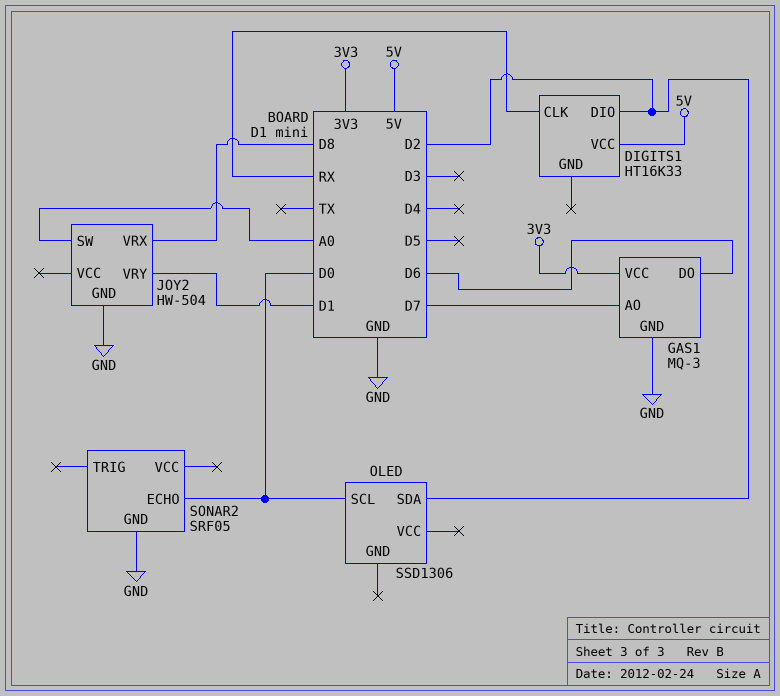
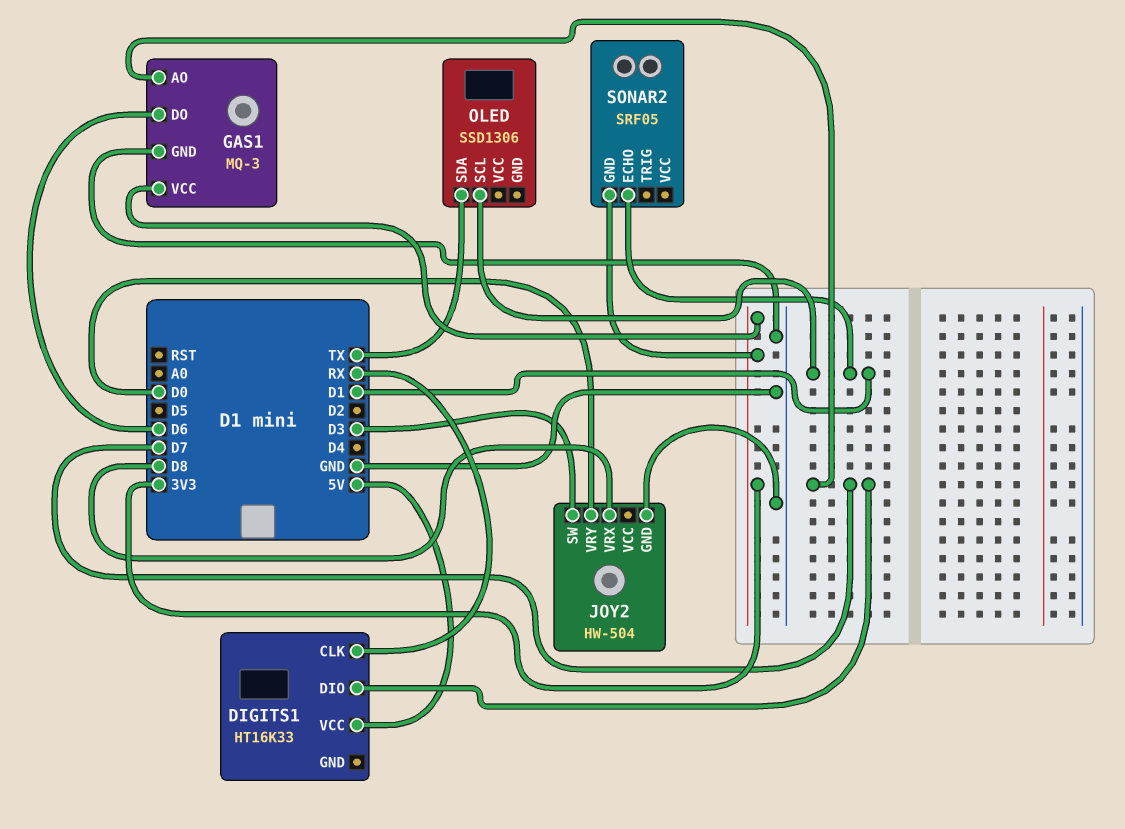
DIGITS1 pin DIO: D2 -> D7
JOY2 pin SW: A0 -> D3
JOY2 pin VRY: D1 -> D0
OLED pin SCL: D0 -> D1
OLED pin SDA: D2 -> TX
SONAR2 pin ECHO: D0 -> D1
SONAR2 pin GND: GND -> 3V3

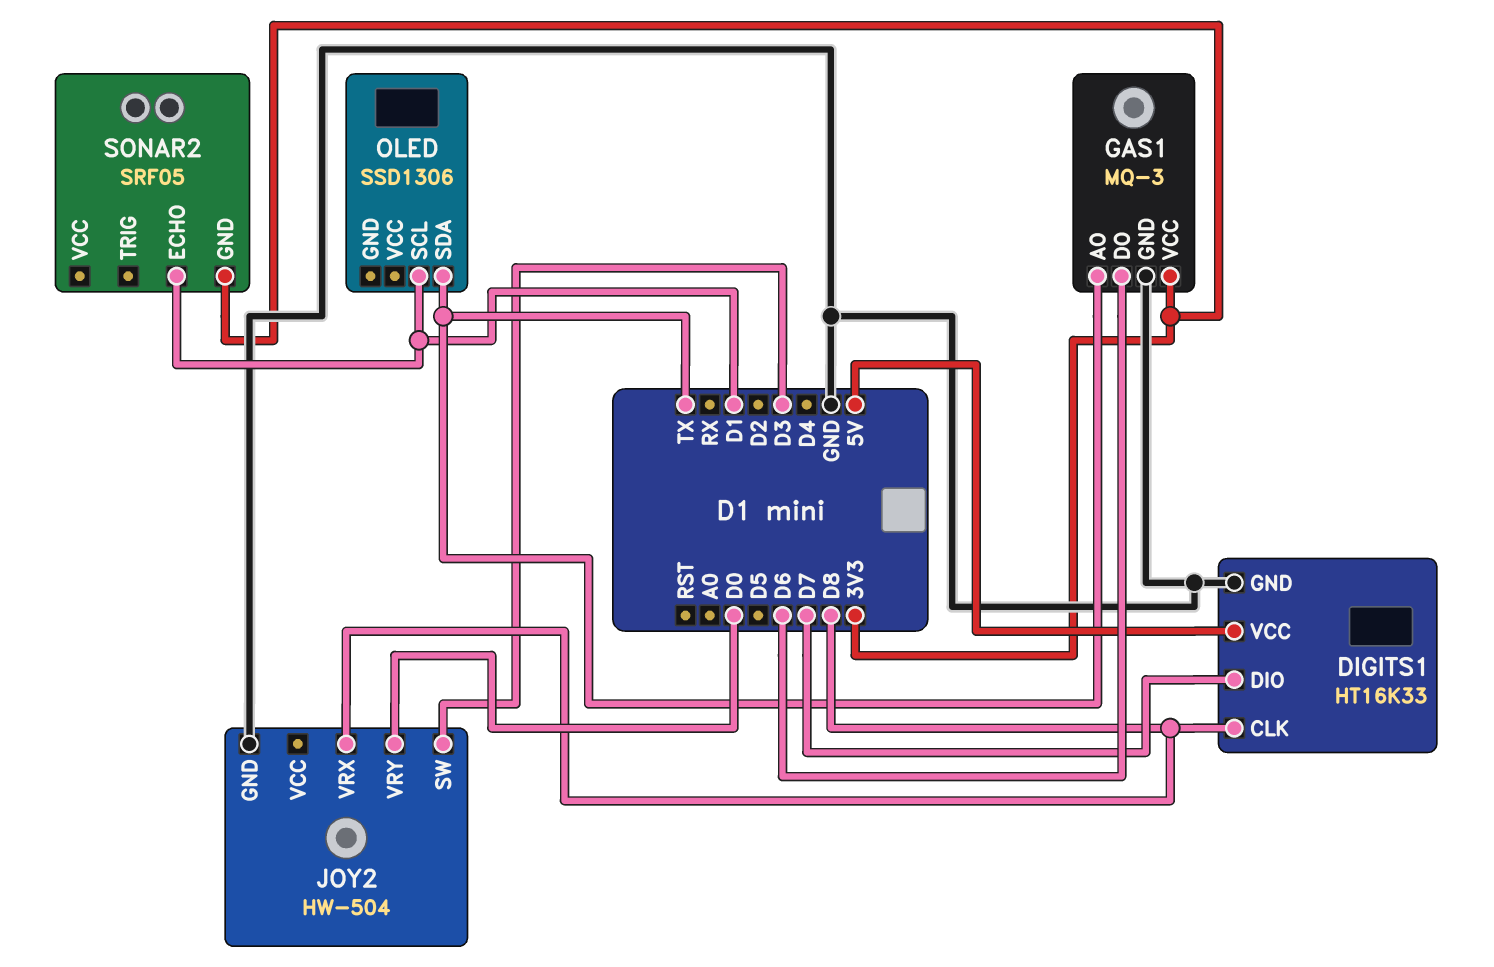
DIGITS1 pin CLK: RX -> D8
DIGITS1 pin GND: none -> GND
GAS1 pin AO: D7 -> TX

